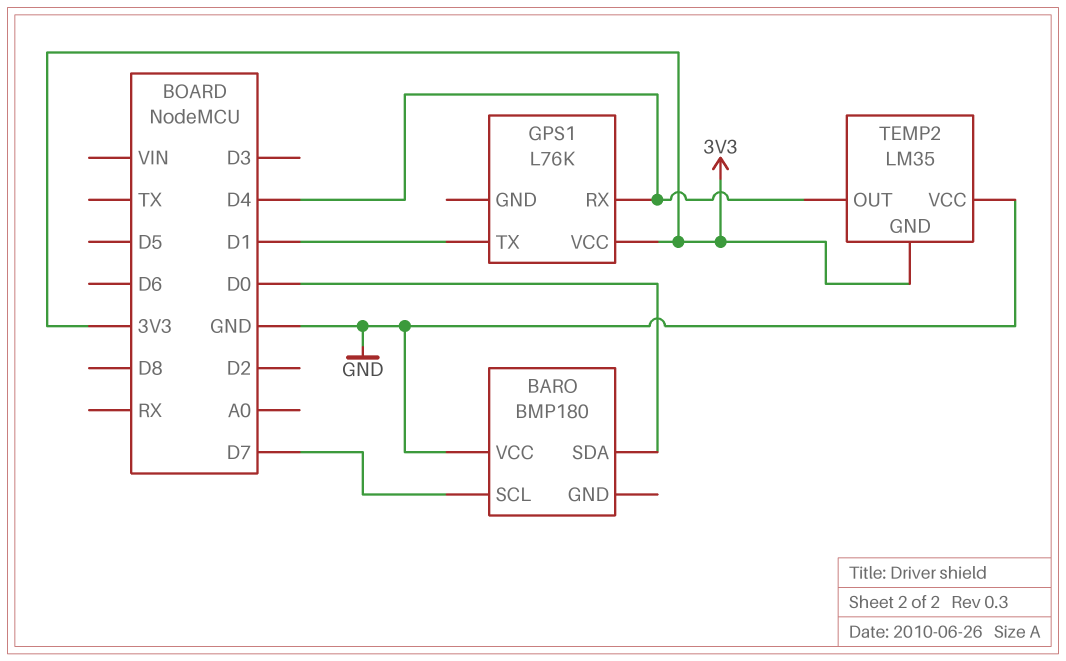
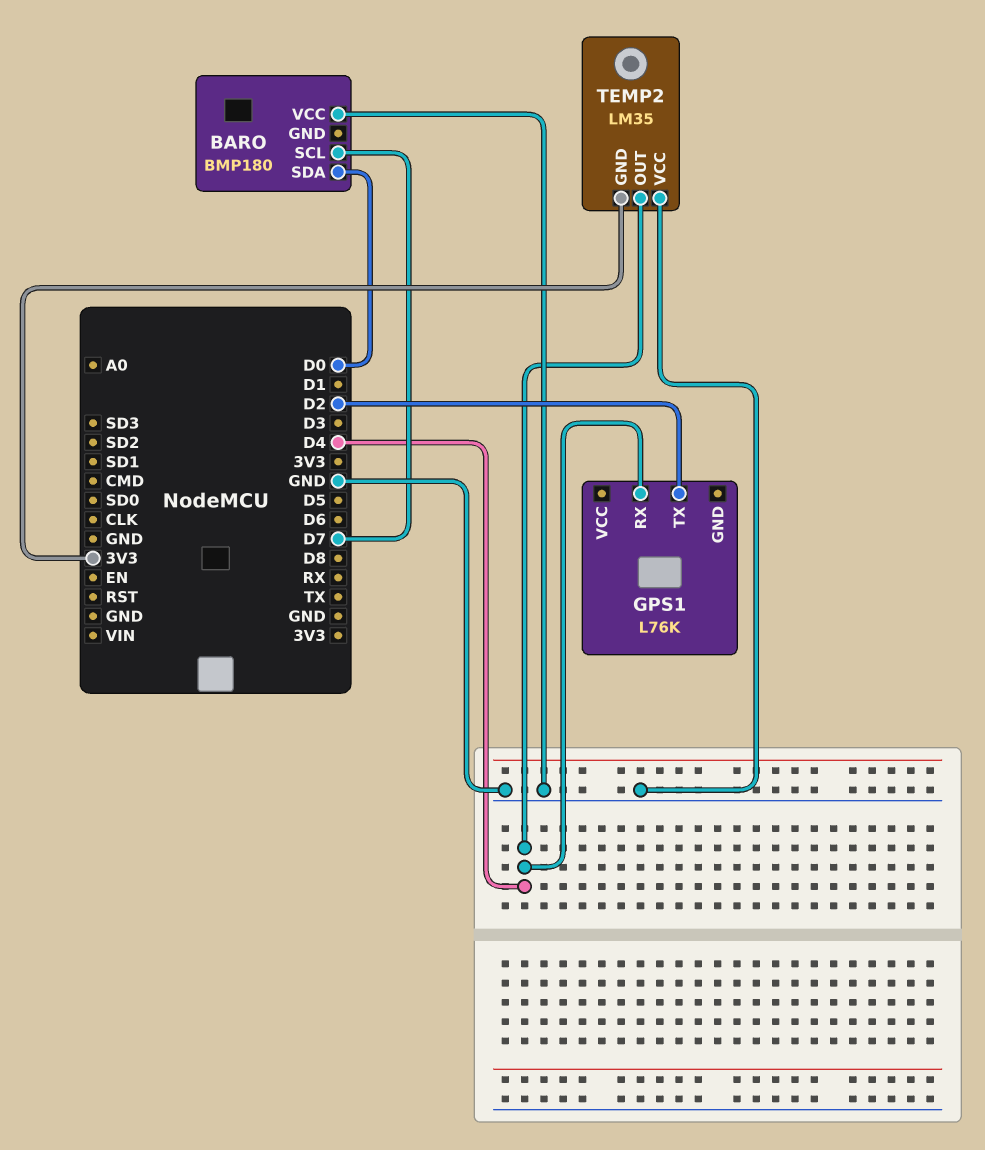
GPS1 pin TX: D1 -> D2
GPS1 pin VCC: 3V3 -> none

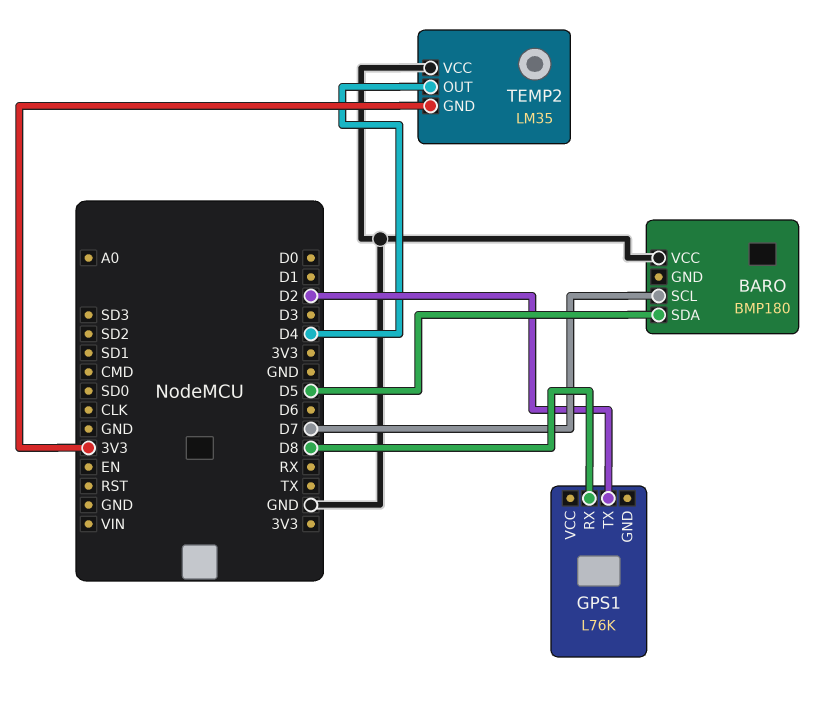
BARO pin SDA: D0 -> D5
GPS1 pin RX: D4 -> D8

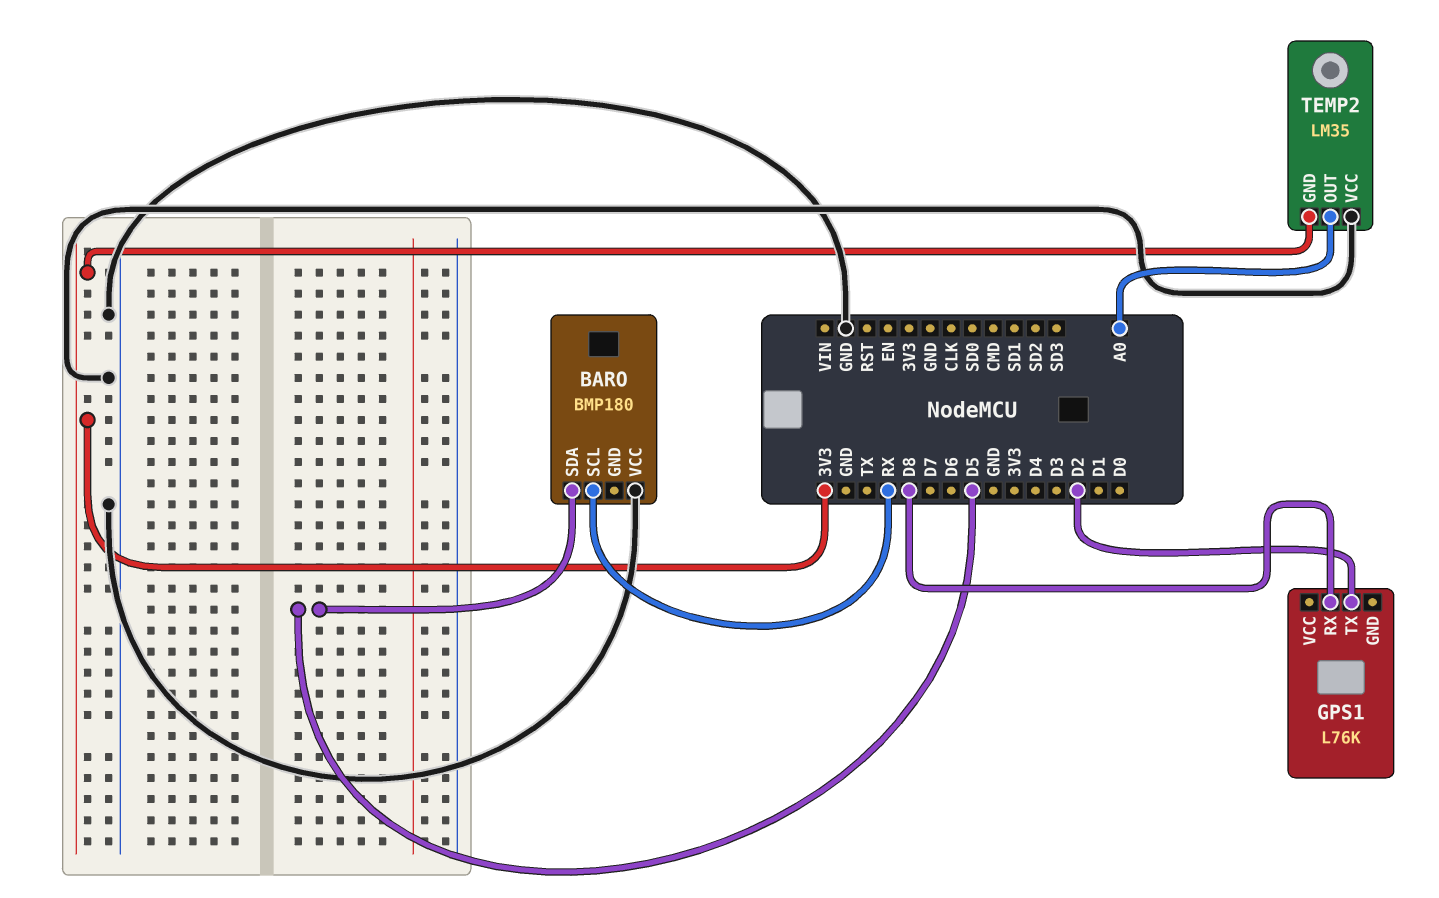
BARO pin SCL: D7 -> RX
TEMP2 pin OUT: D4 -> A0

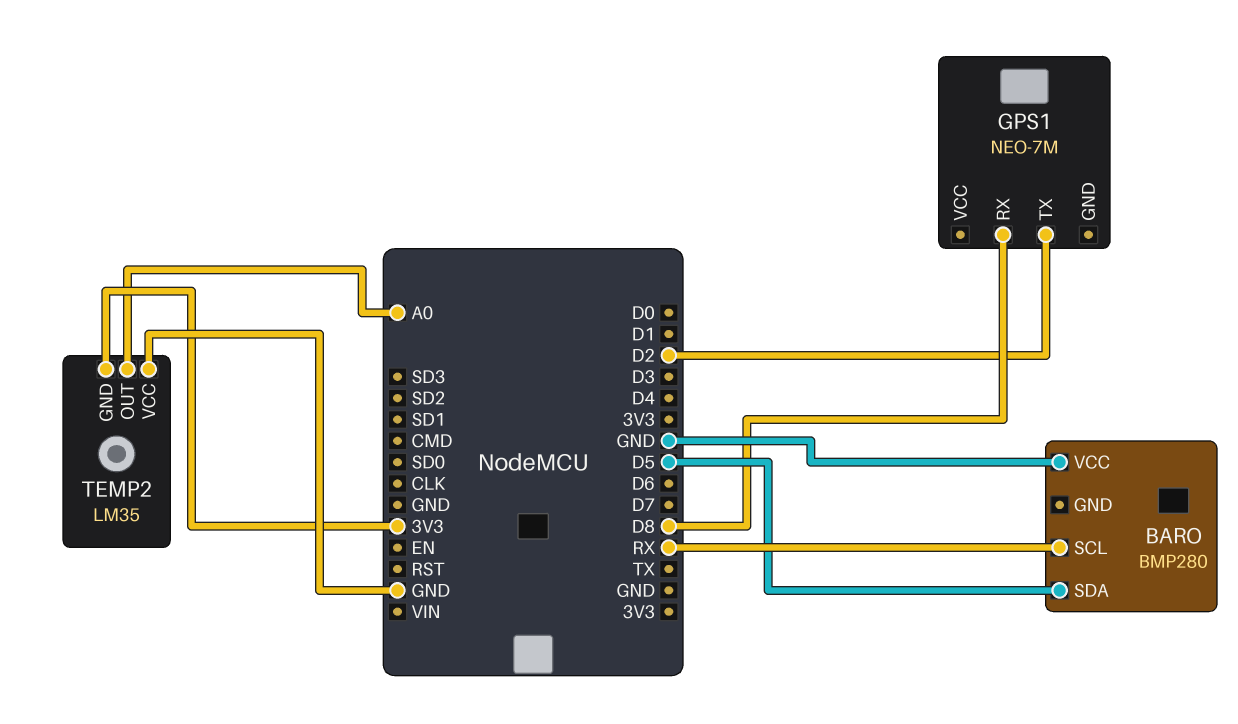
BARO: BMP180 -> BMP280
GPS1: L76K -> NEO-7M

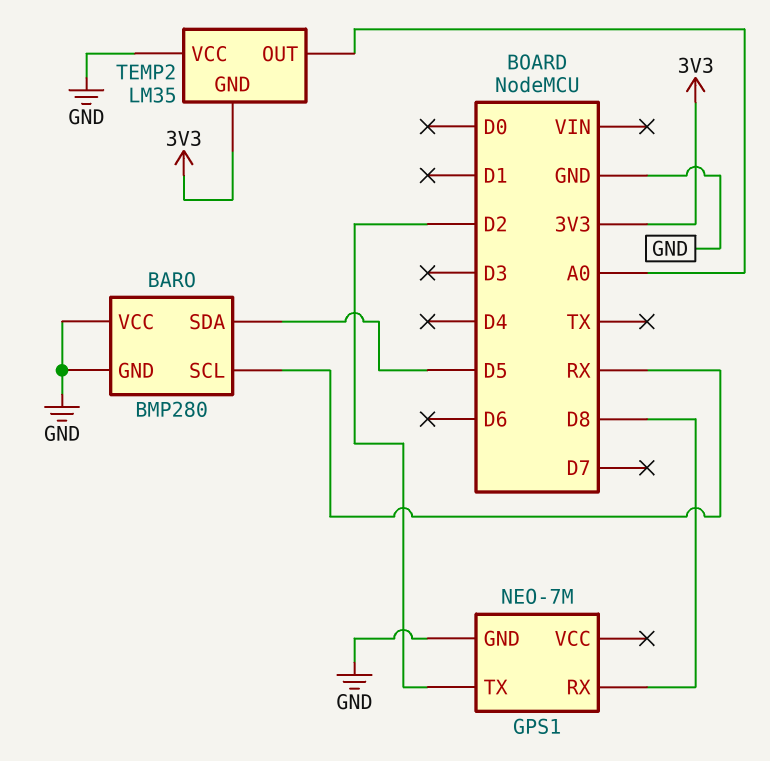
BARO pin GND: none -> GND
GPS1 pin GND: none -> GND

